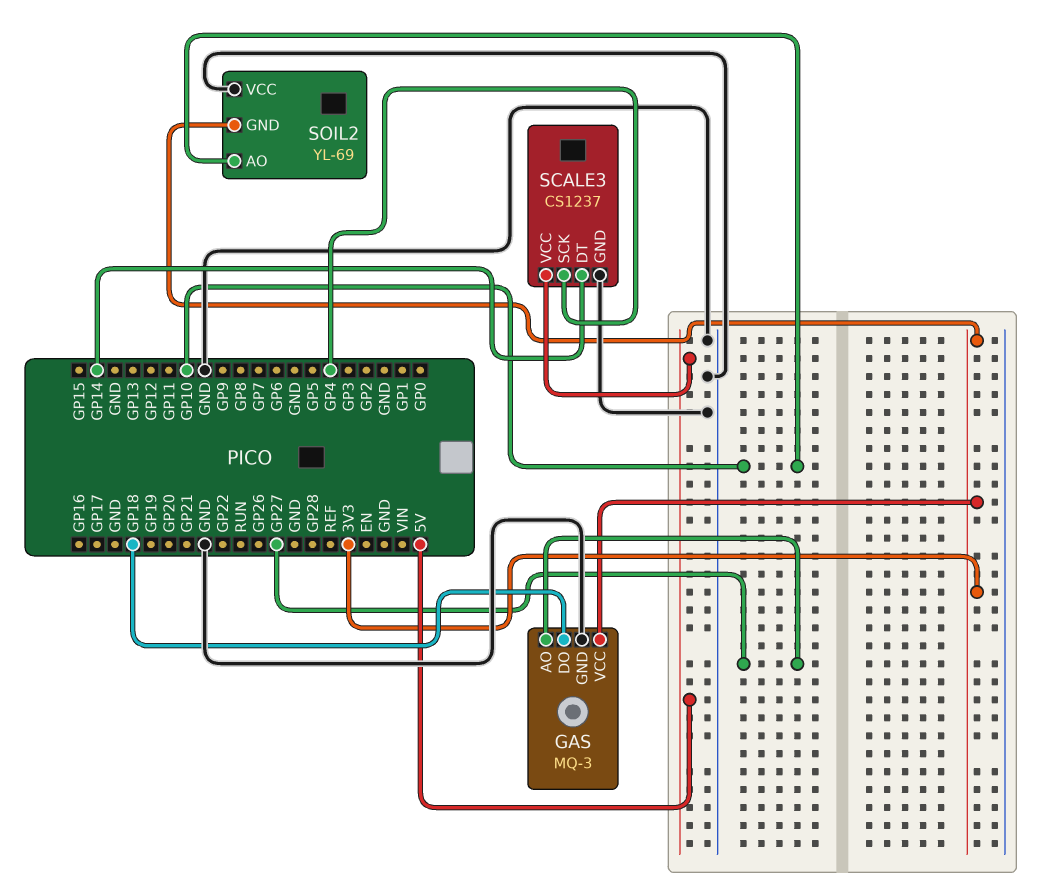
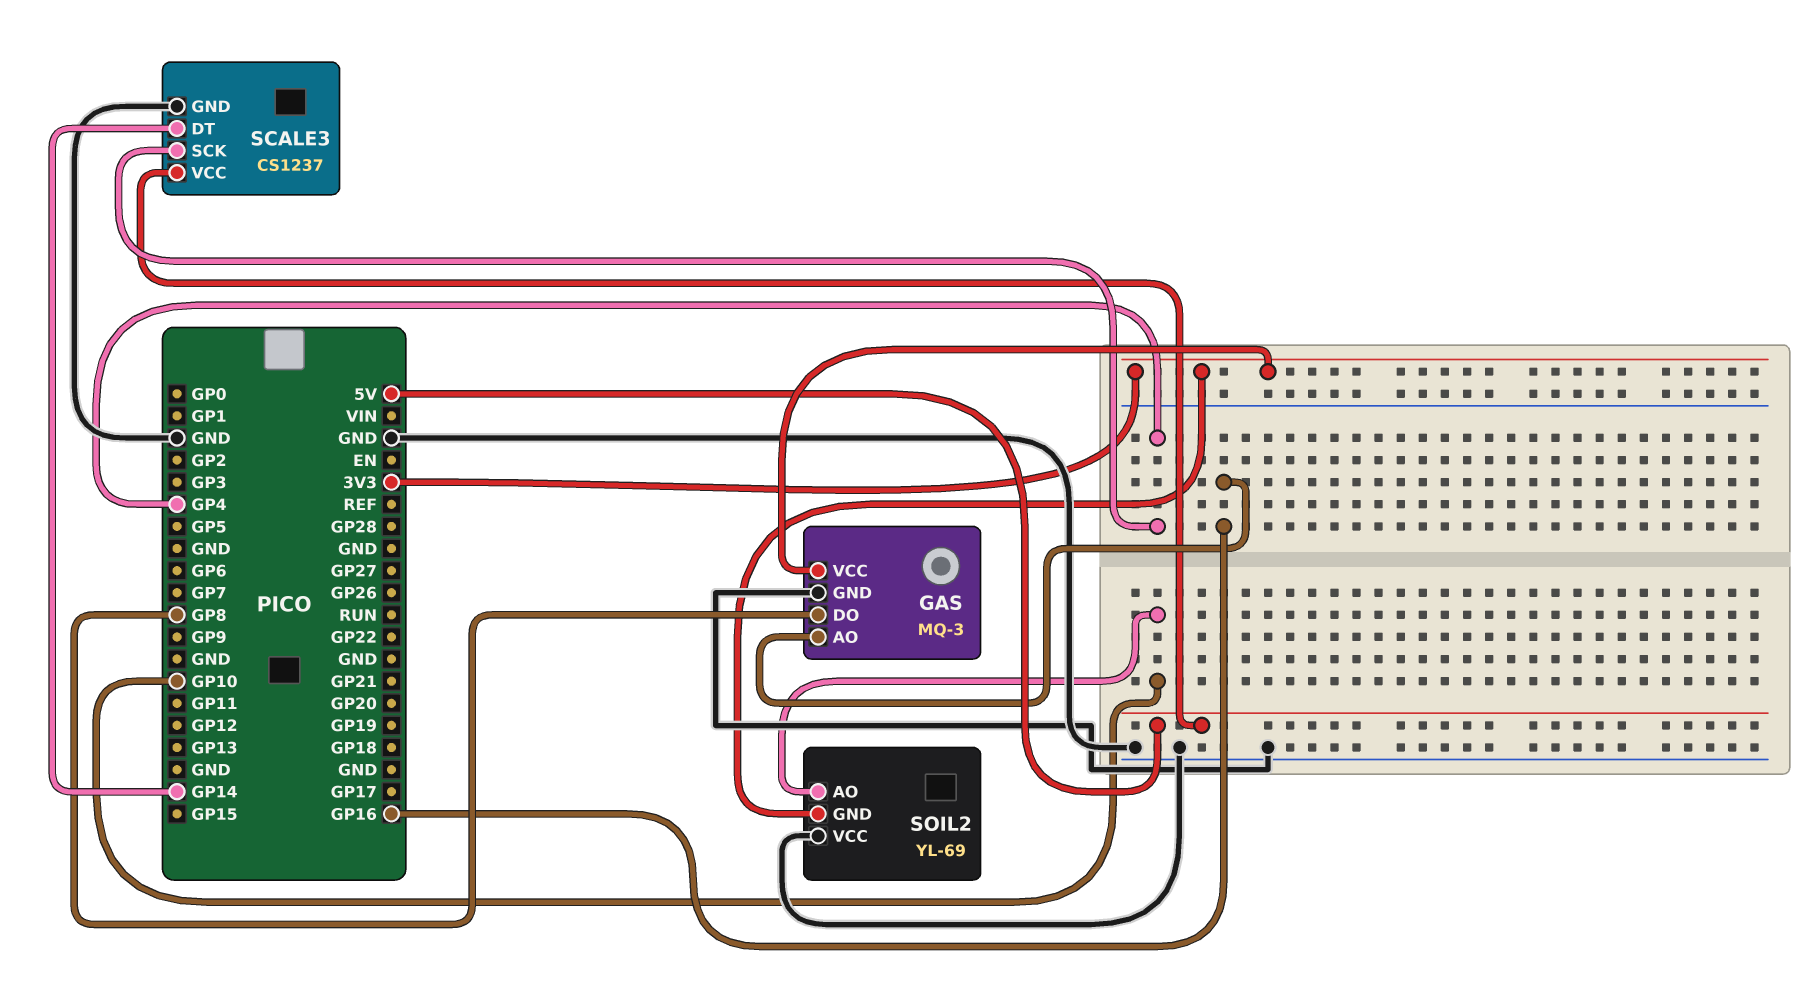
GAS pin AO: GP27 -> GP16
GAS pin DO: GP18 -> GP8

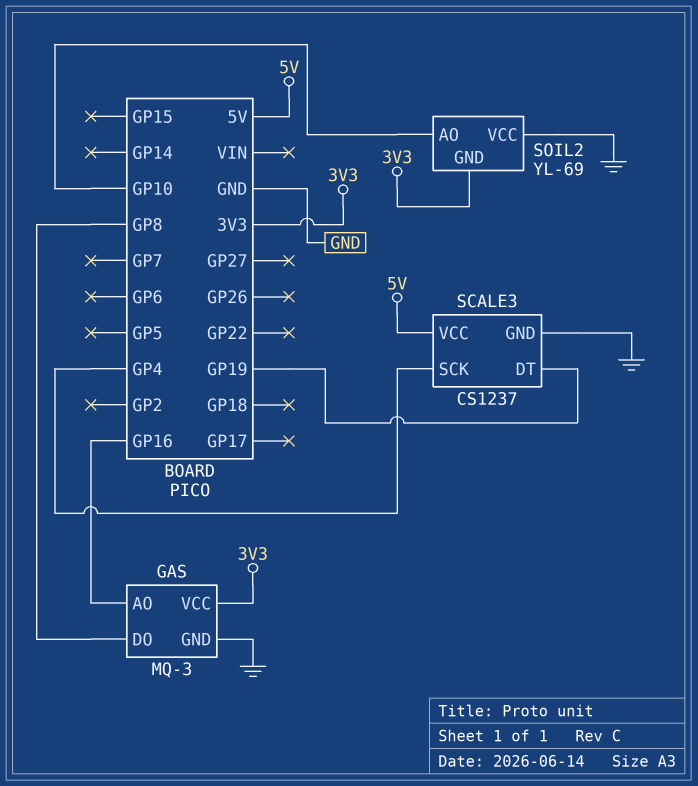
SCALE3 pin DT: GP14 -> GP19

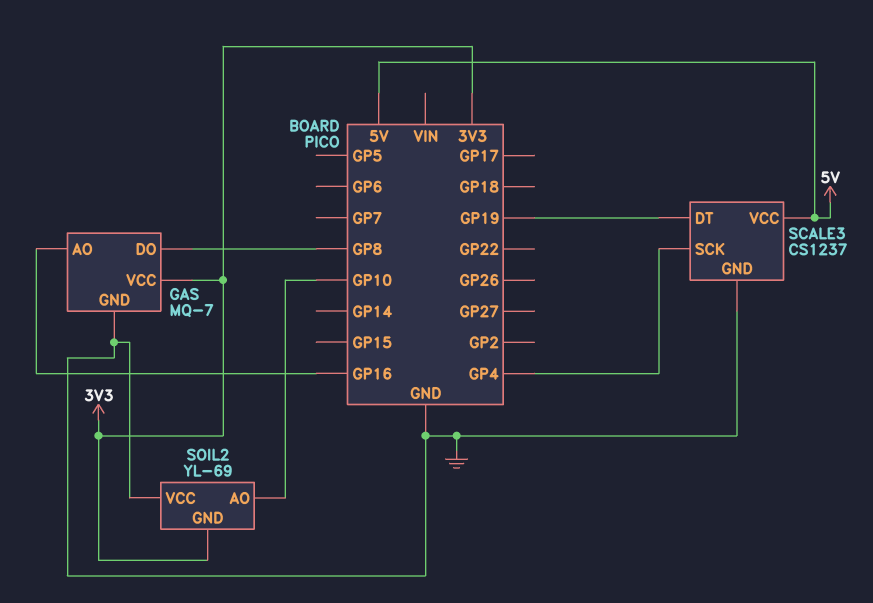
GAS: MQ-3 -> MQ-7

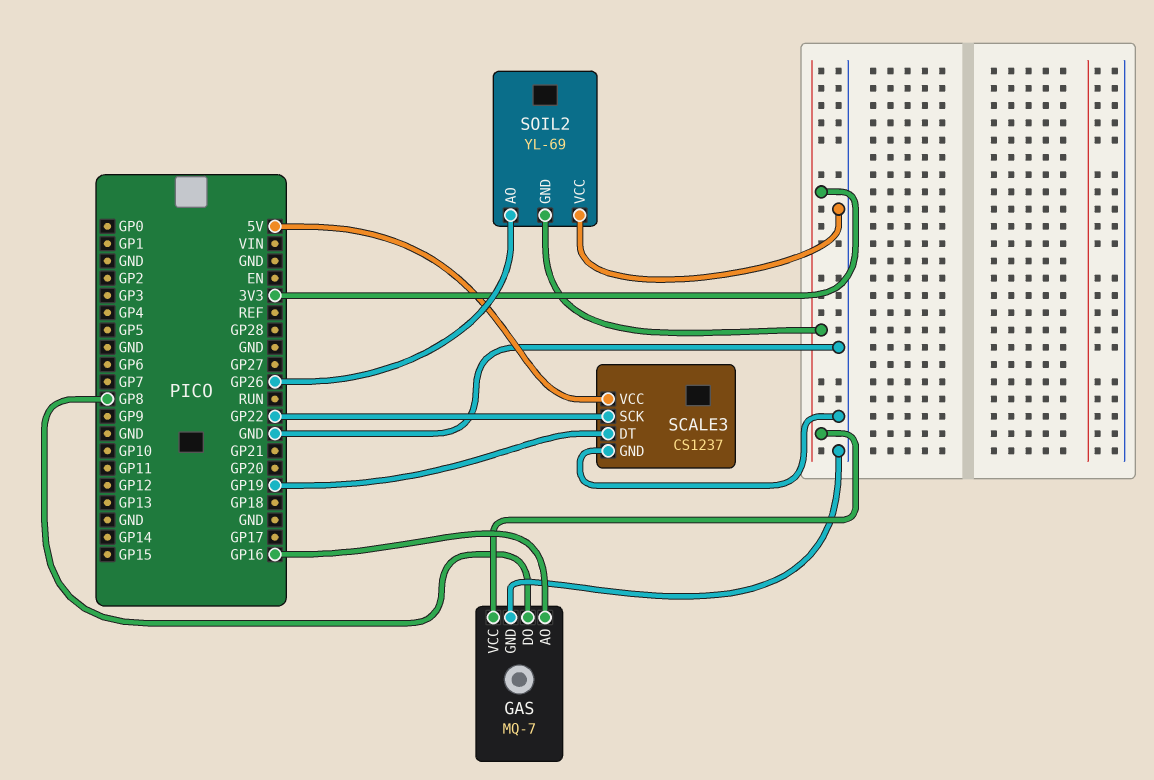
SCALE3 pin SCK: GP4 -> GP22
SOIL2 pin AO: GP10 -> GP26

